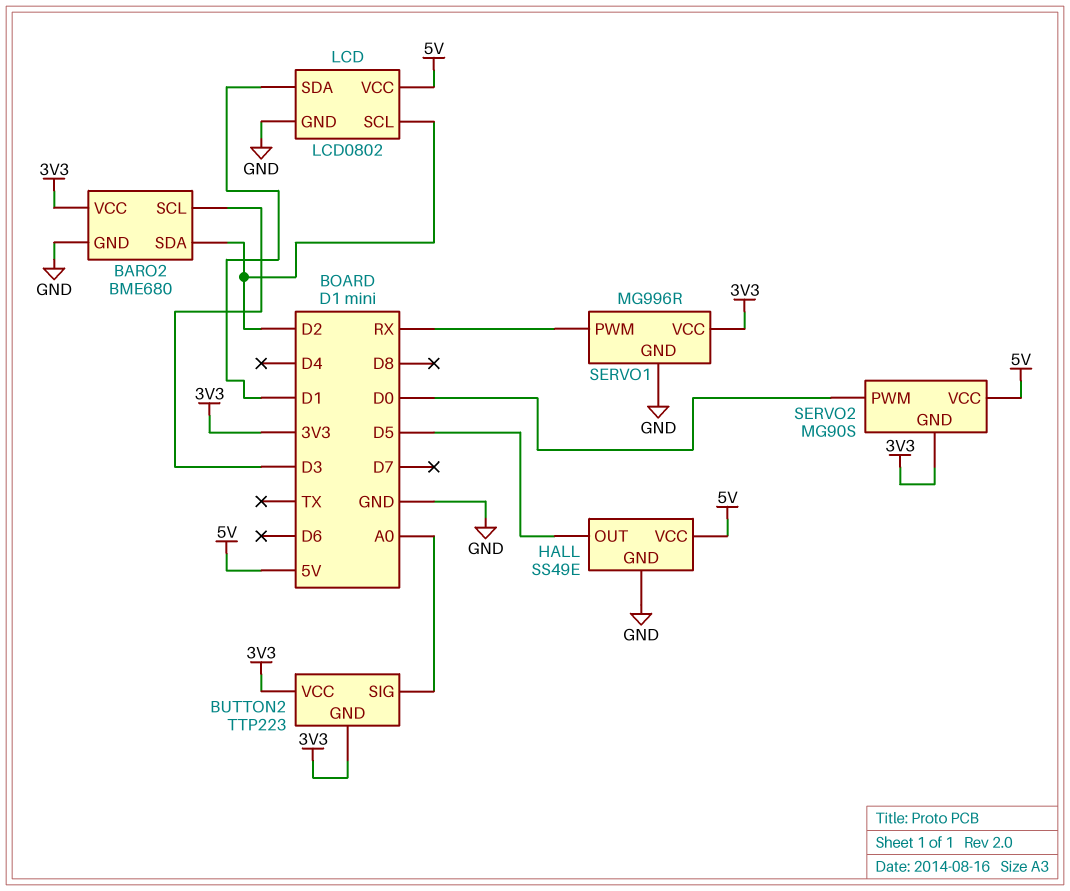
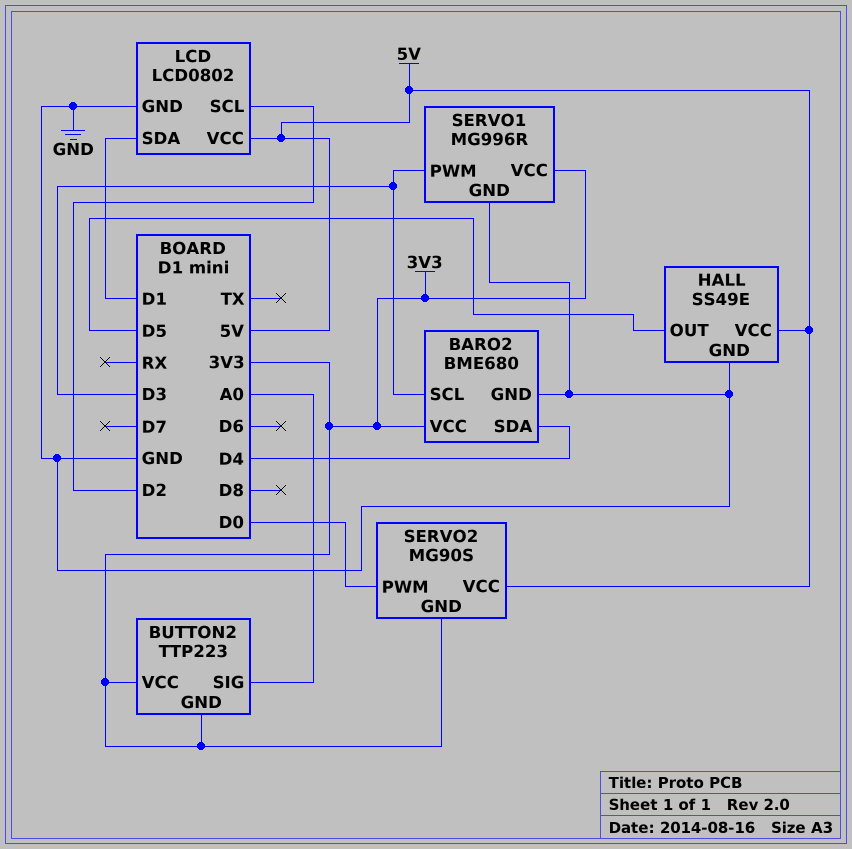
BARO2 pin SDA: D2 -> D4
SERVO1 pin PWM: RX -> D3

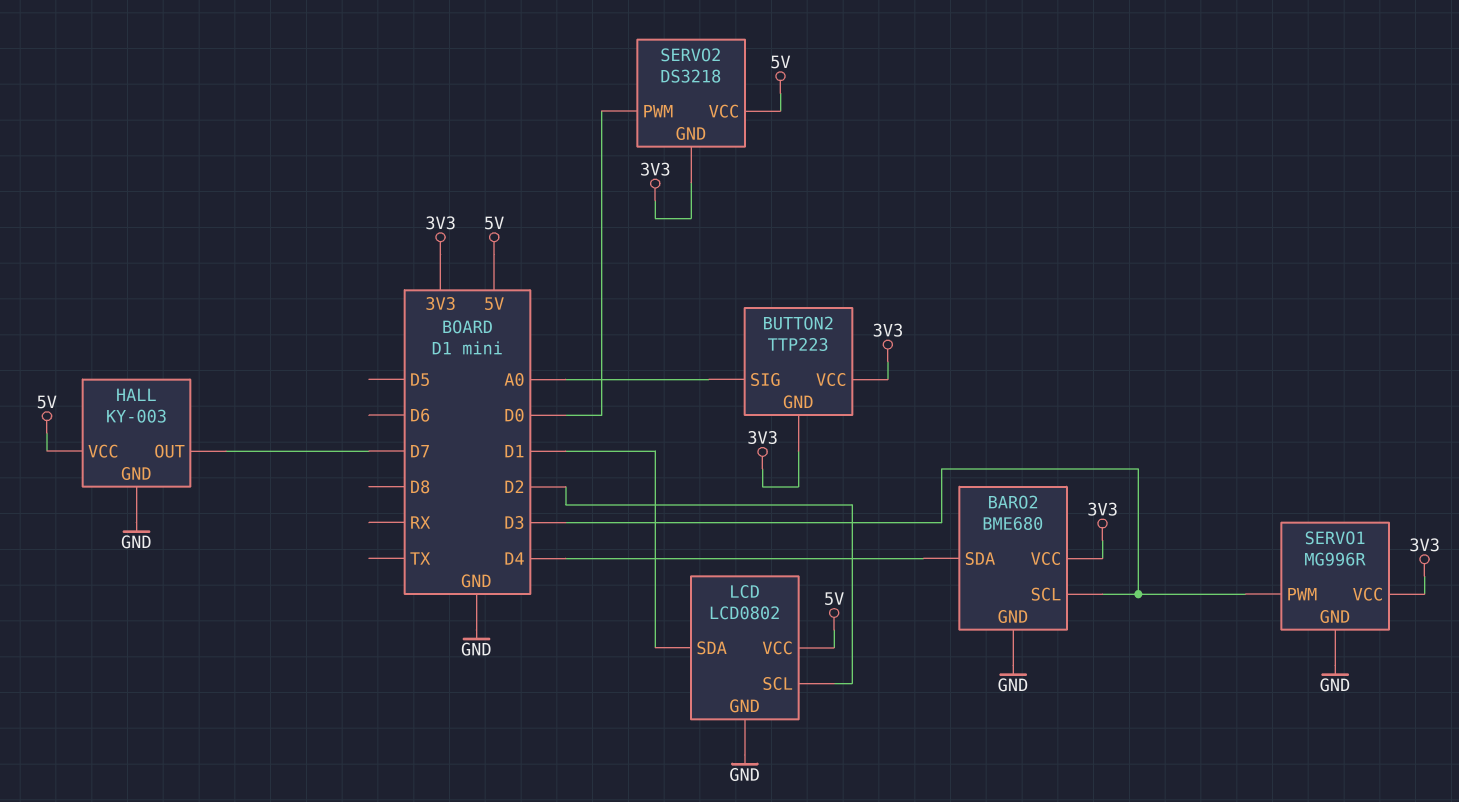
HALL: SS49E -> KY-003
HALL pin OUT: D5 -> D7
SERVO2: MG90S -> DS3218

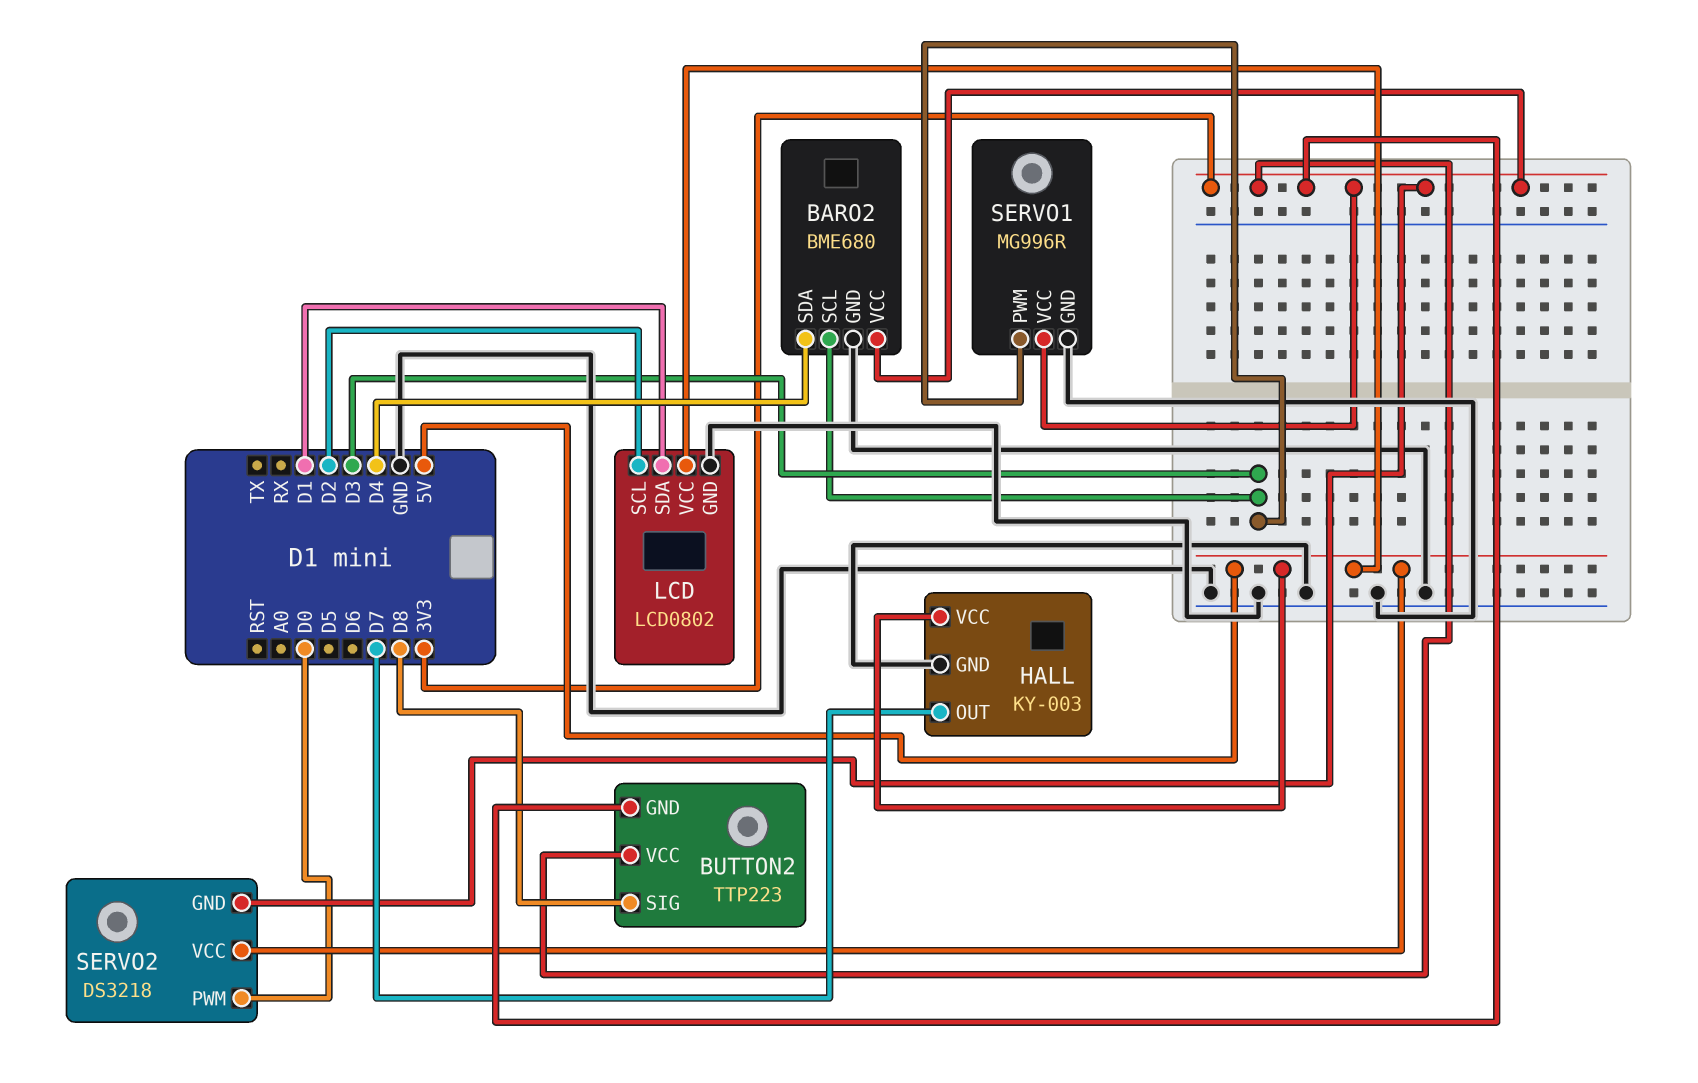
BUTTON2 pin SIG: A0 -> D8

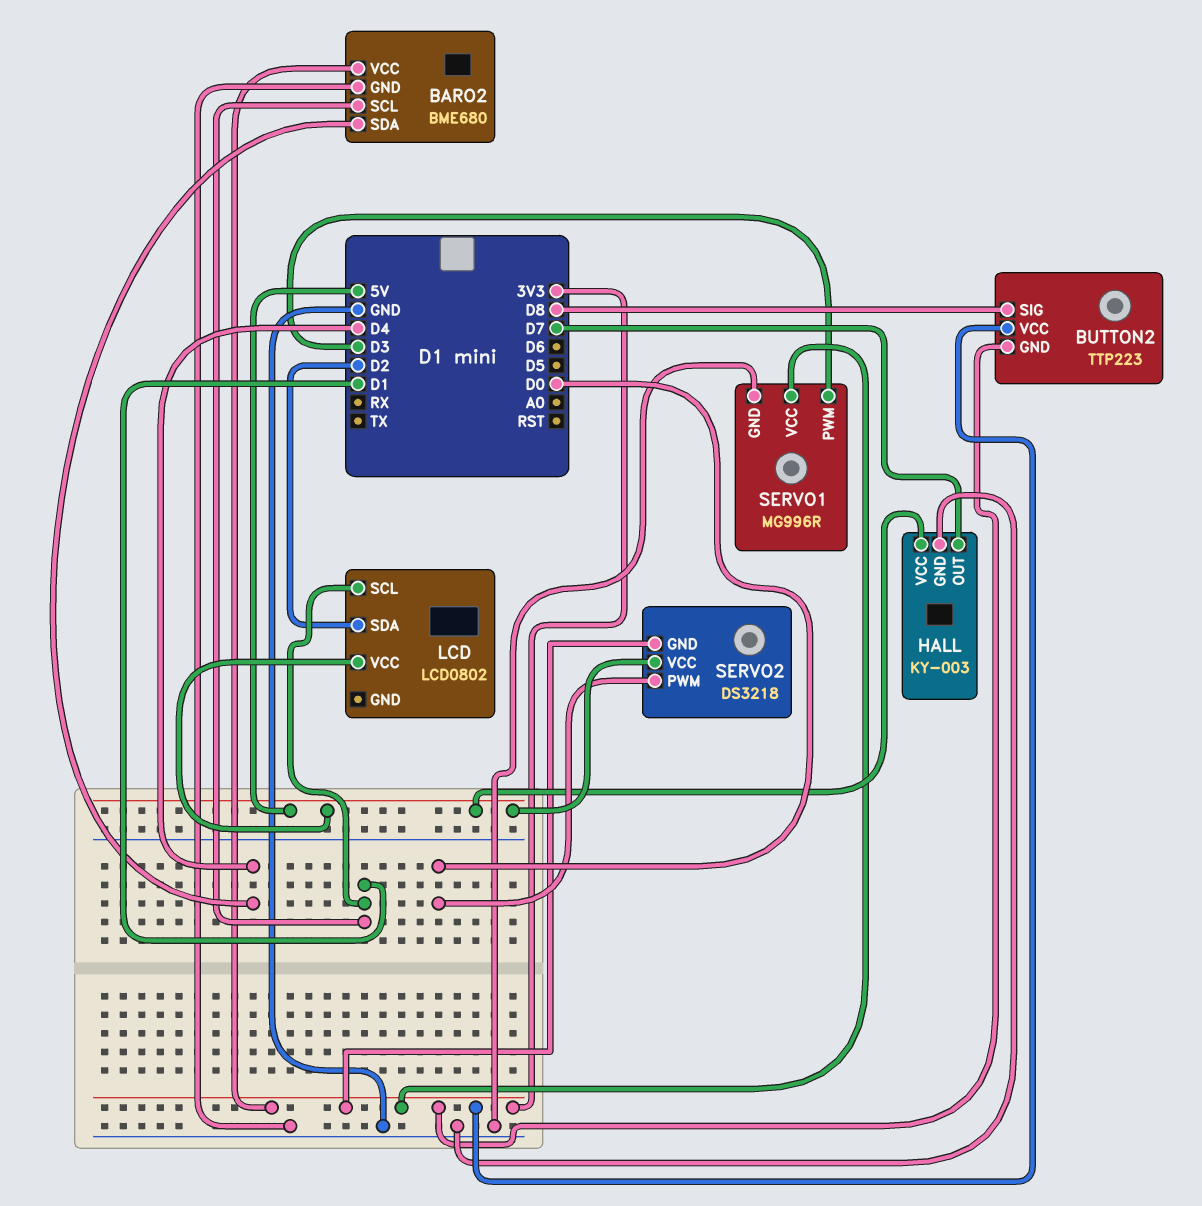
BARO2 pin SCL: D3 -> D1
LCD pin GND: GND -> none
LCD pin SCL: D2 -> D1
LCD pin SDA: D1 -> D2

